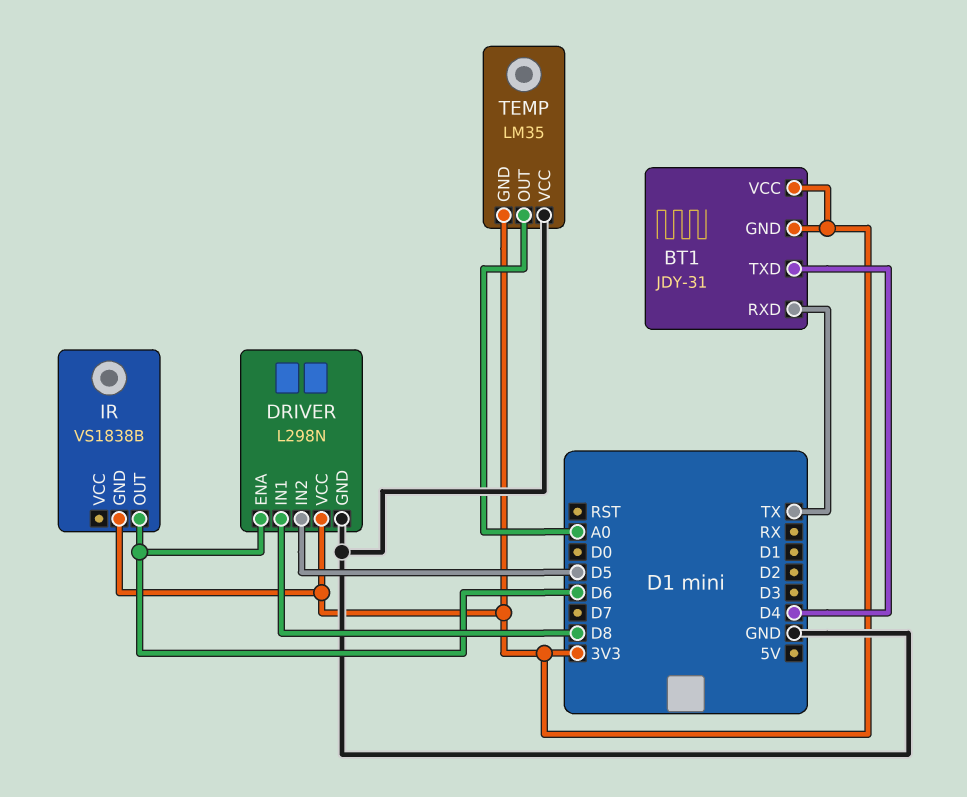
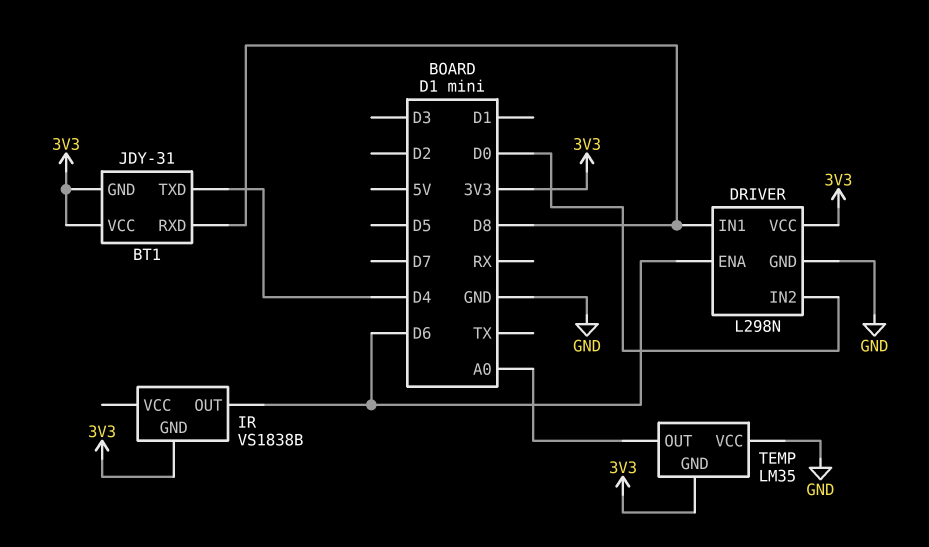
BT1 pin RXD: TX -> D8
DRIVER pin IN2: D5 -> D0

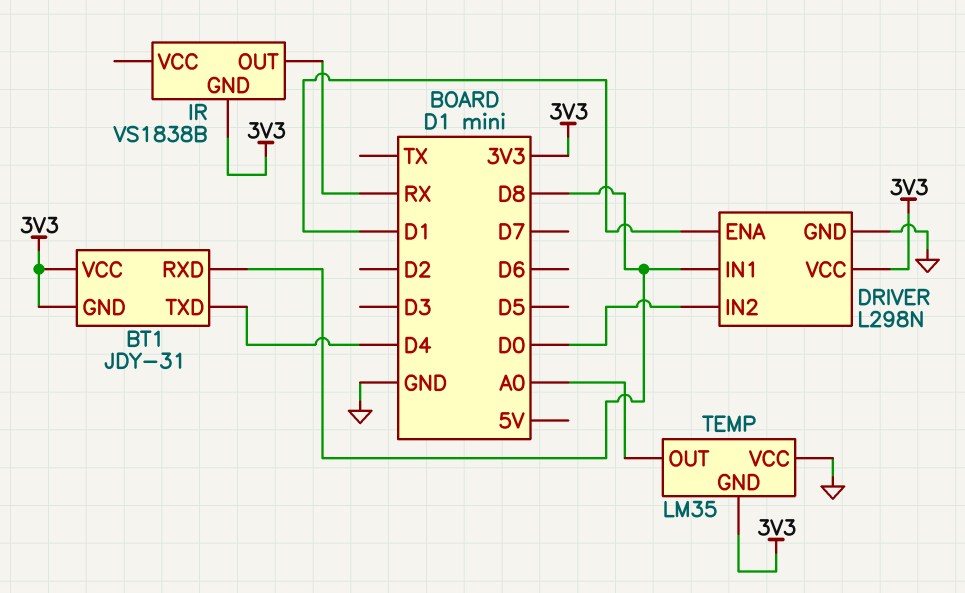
DRIVER pin ENA: D6 -> D1
IR pin OUT: D6 -> RX

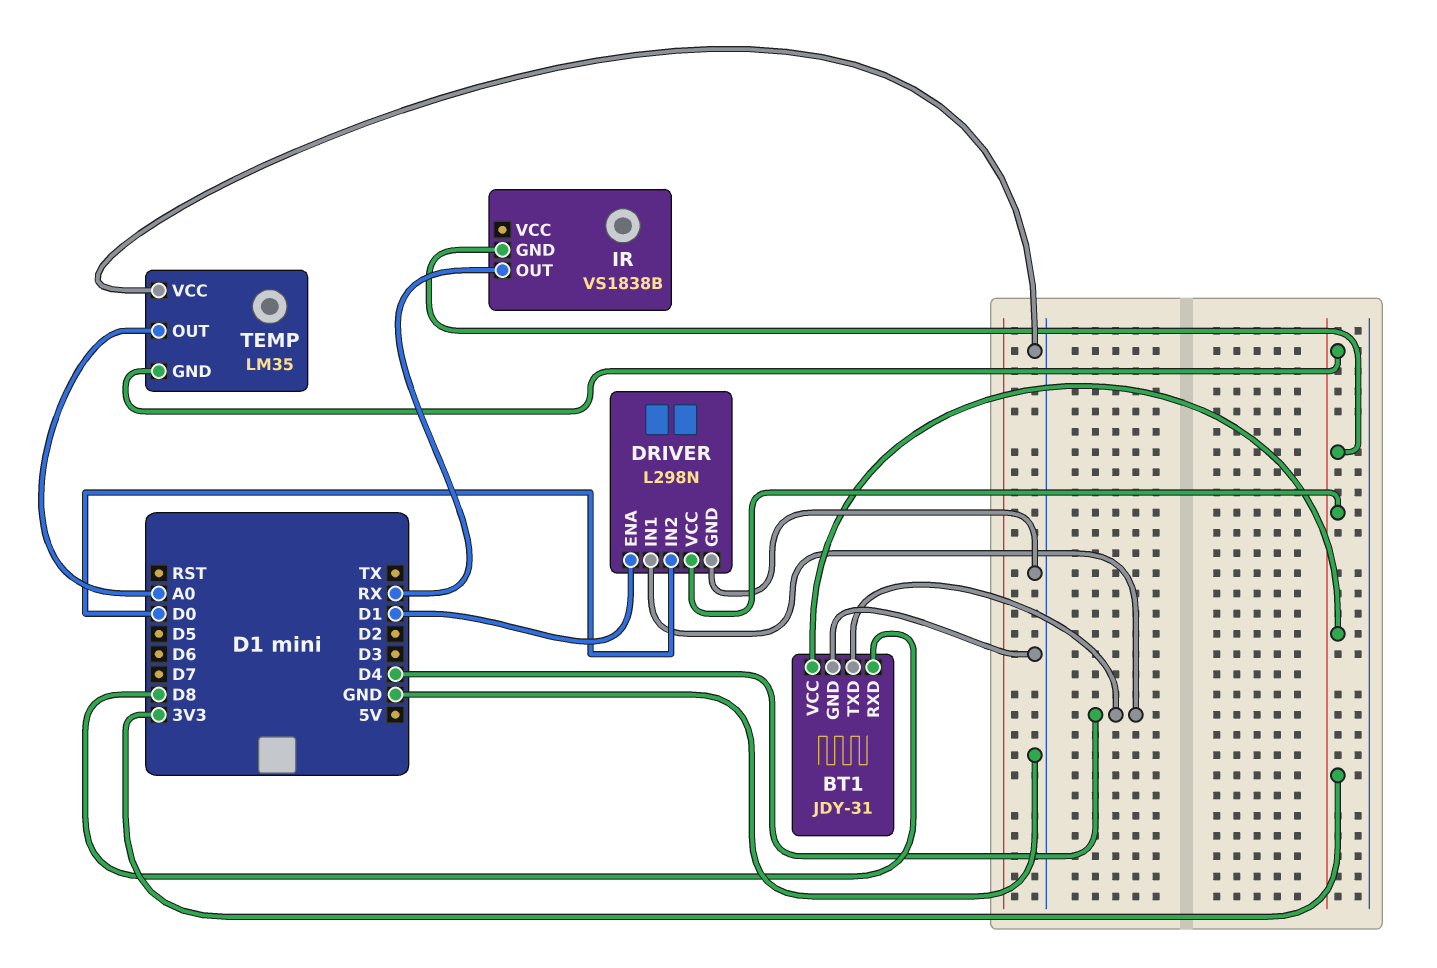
BT1 pin GND: 3V3 -> GND
DRIVER pin IN1: D8 -> D4

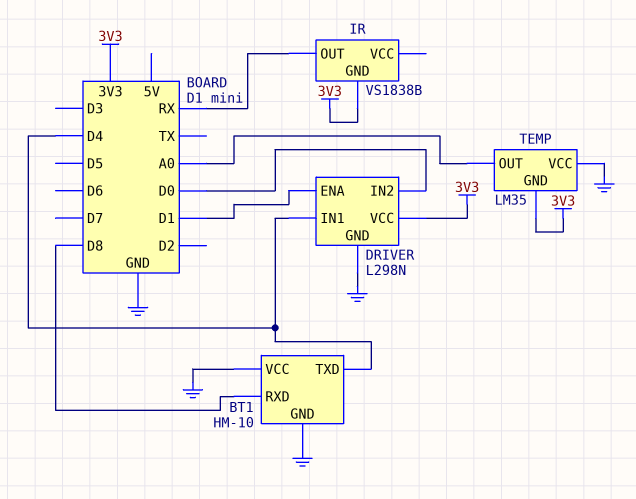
BT1: JDY-31 -> HM-10
BT1 pin VCC: 3V3 -> GND

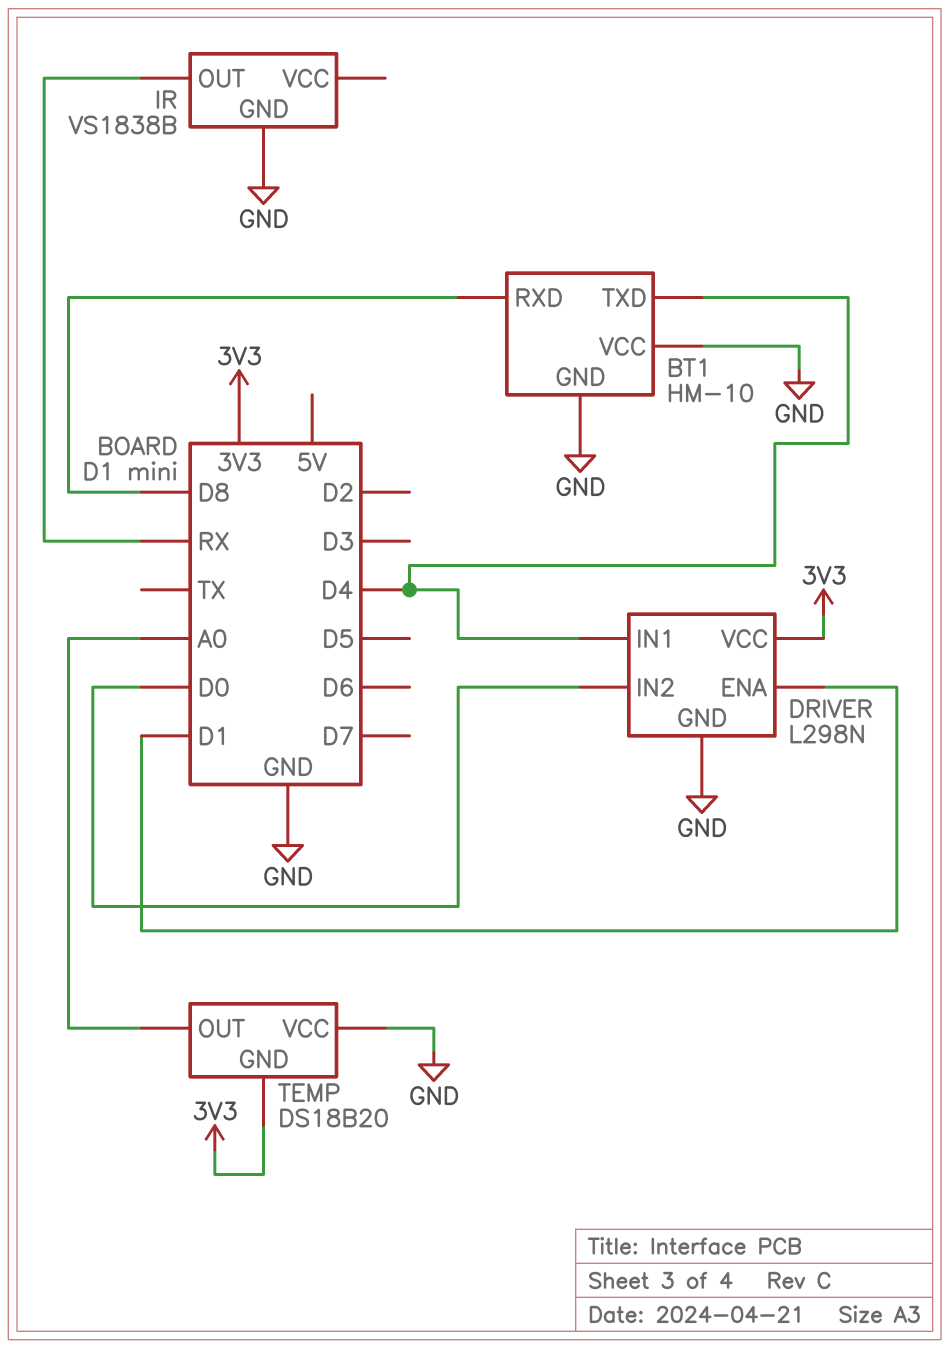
IR pin GND: 3V3 -> GND
TEMP: LM35 -> DS18B20

